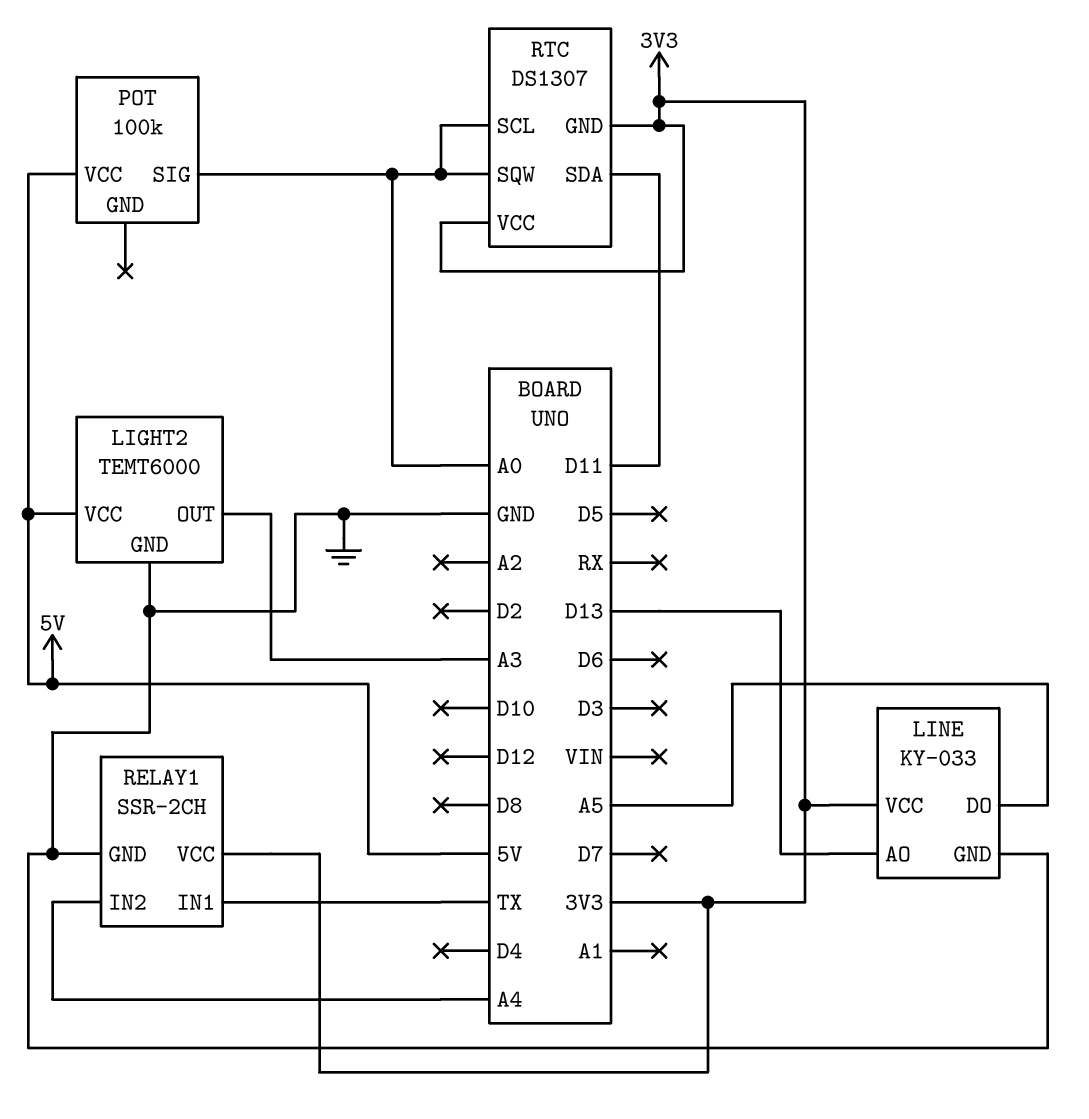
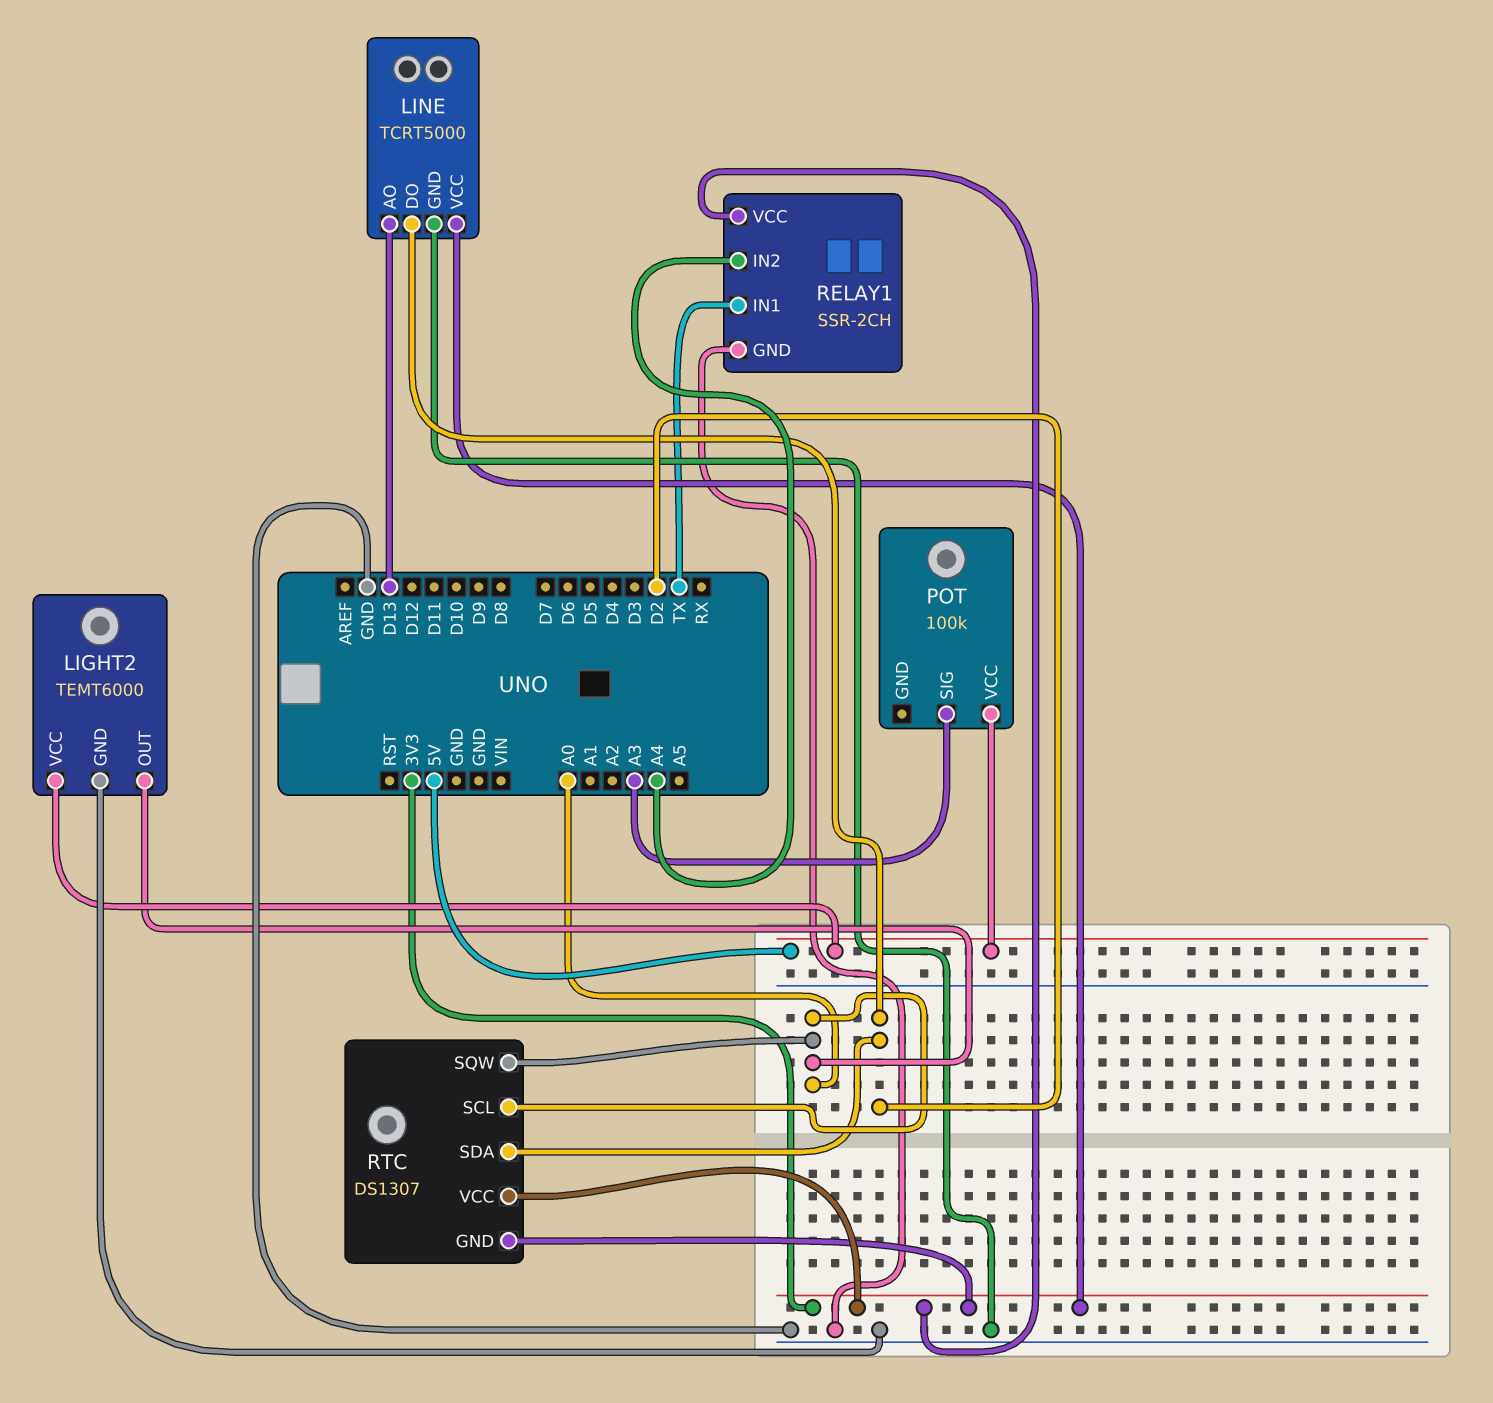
LIGHT2 pin OUT: A3 -> A0
LINE: KY-033 -> TCRT5000
LINE pin DO: A5 -> D2
POT pin SIG: A0 -> A3
RTC pin SDA: D11 -> D2

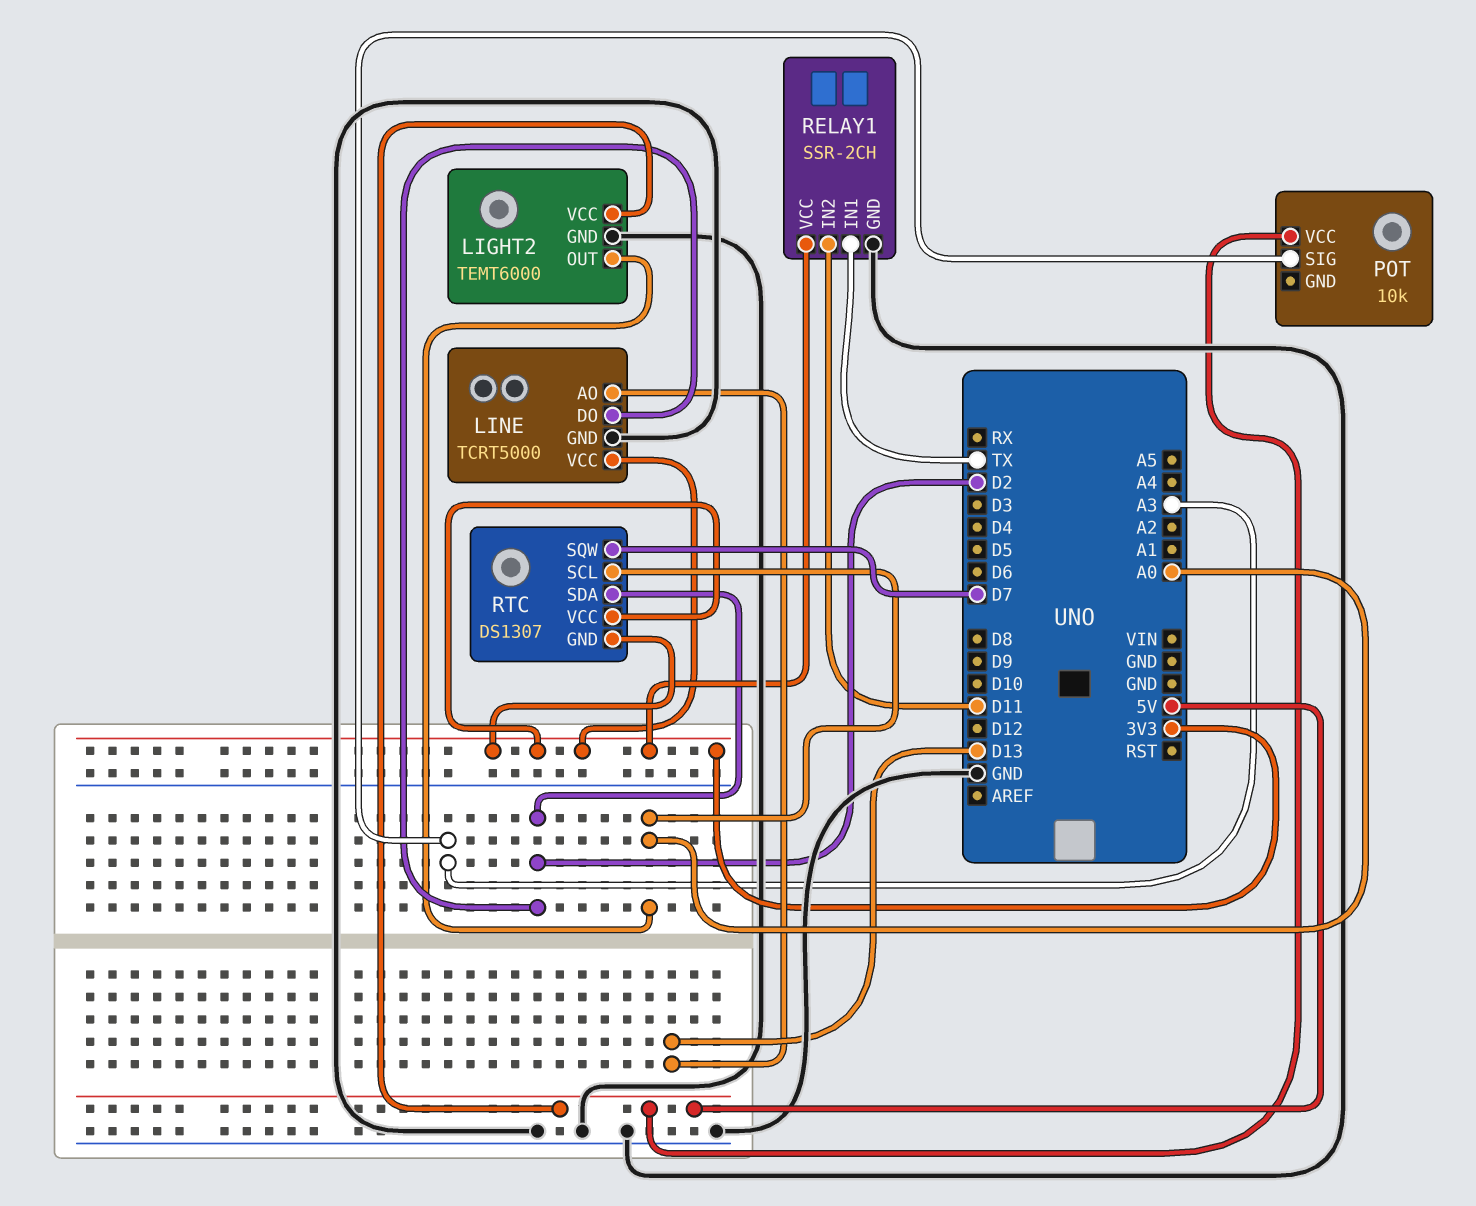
POT: 100k -> 10k
RELAY1 pin IN2: A4 -> D11
RTC pin SQW: A0 -> D7

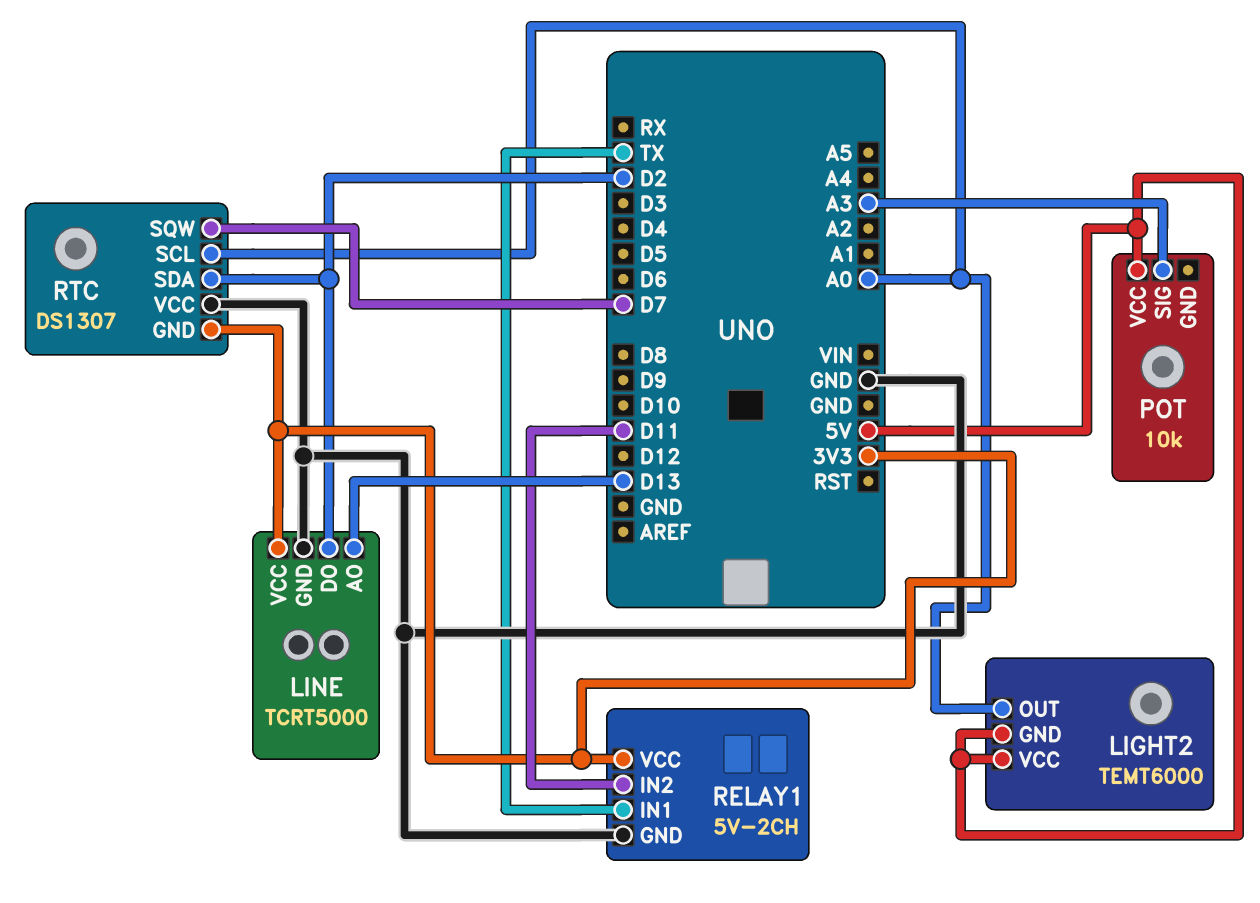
LIGHT2 pin GND: GND -> 5V
RELAY1: SSR-2CH -> 5V-2CH
RTC pin VCC: 3V3 -> GND

